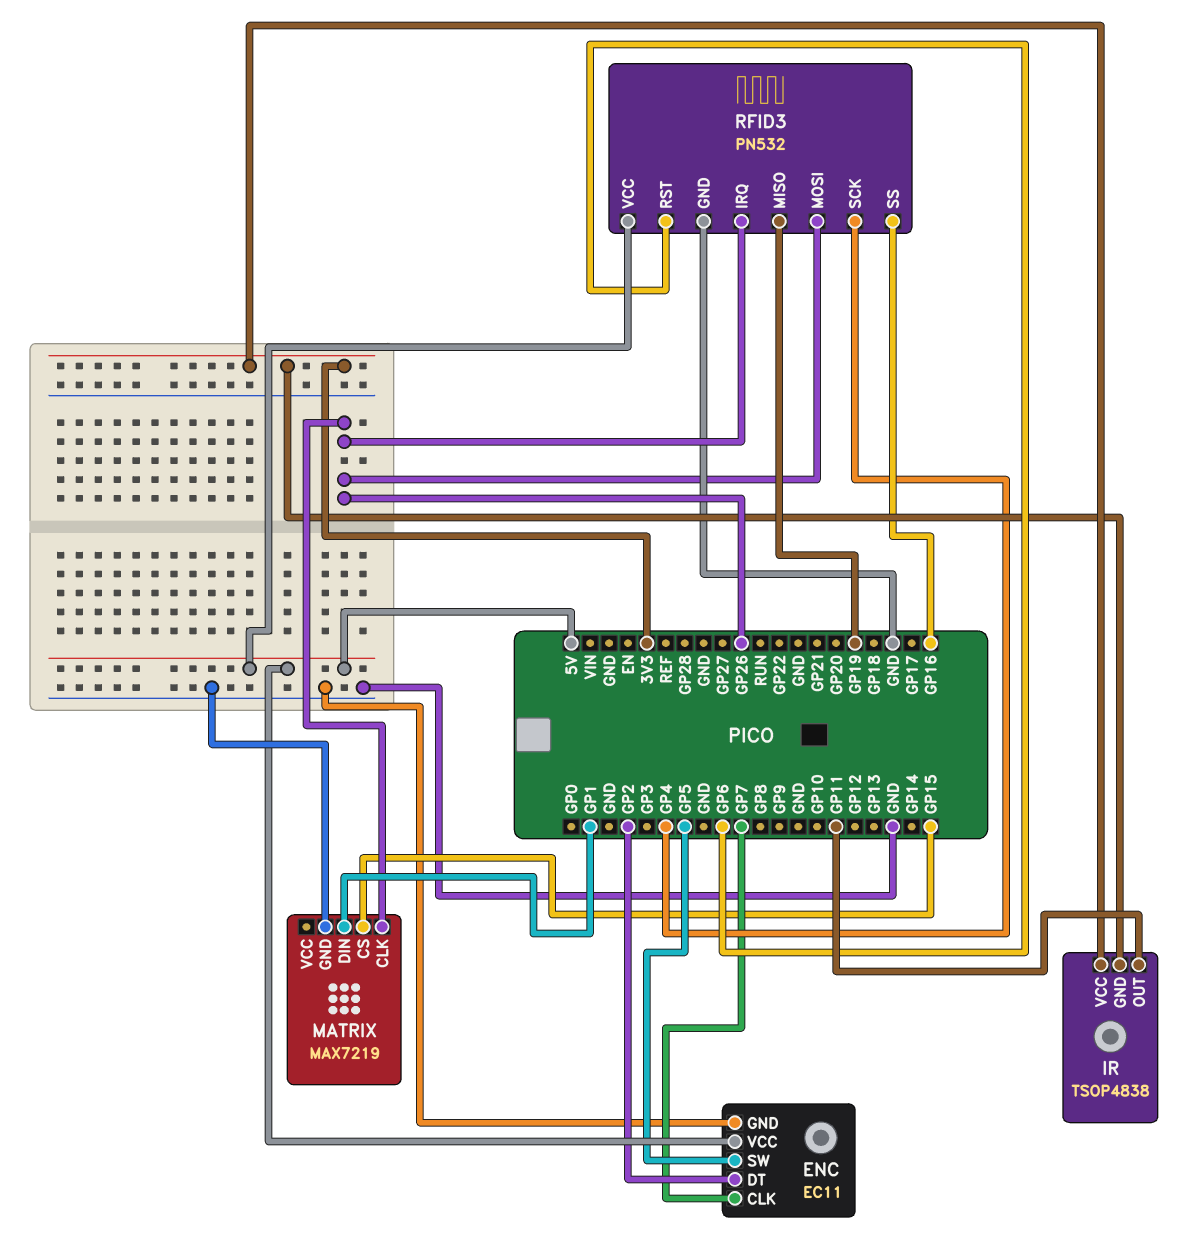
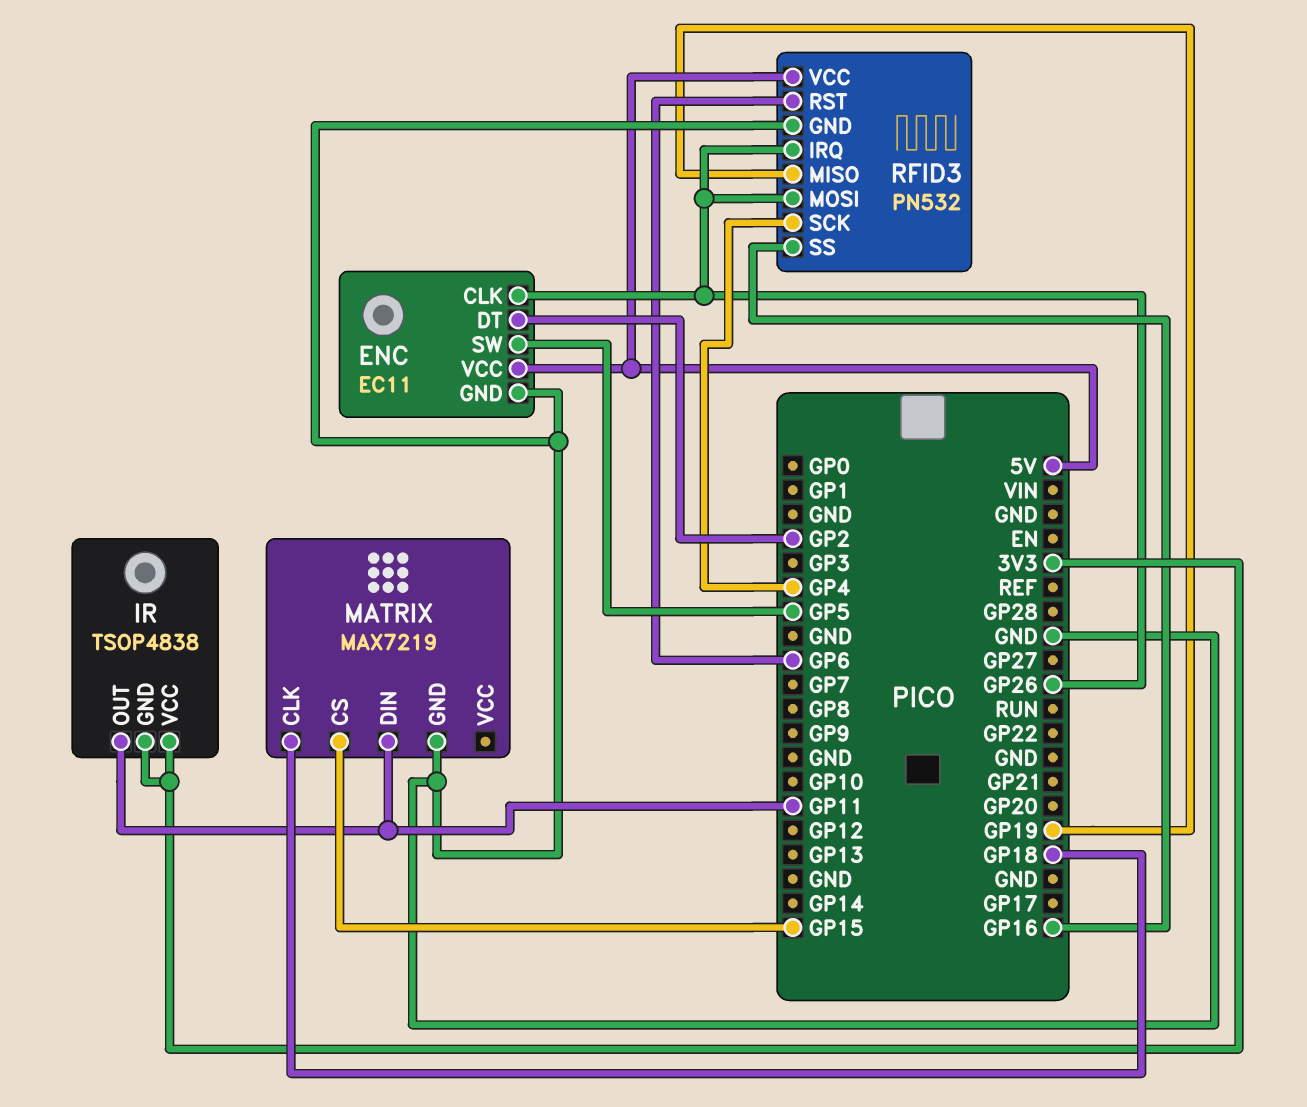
ENC pin CLK: GP7 -> GP26
MATRIX pin CLK: GP26 -> GP18
MATRIX pin DIN: GP1 -> GP11

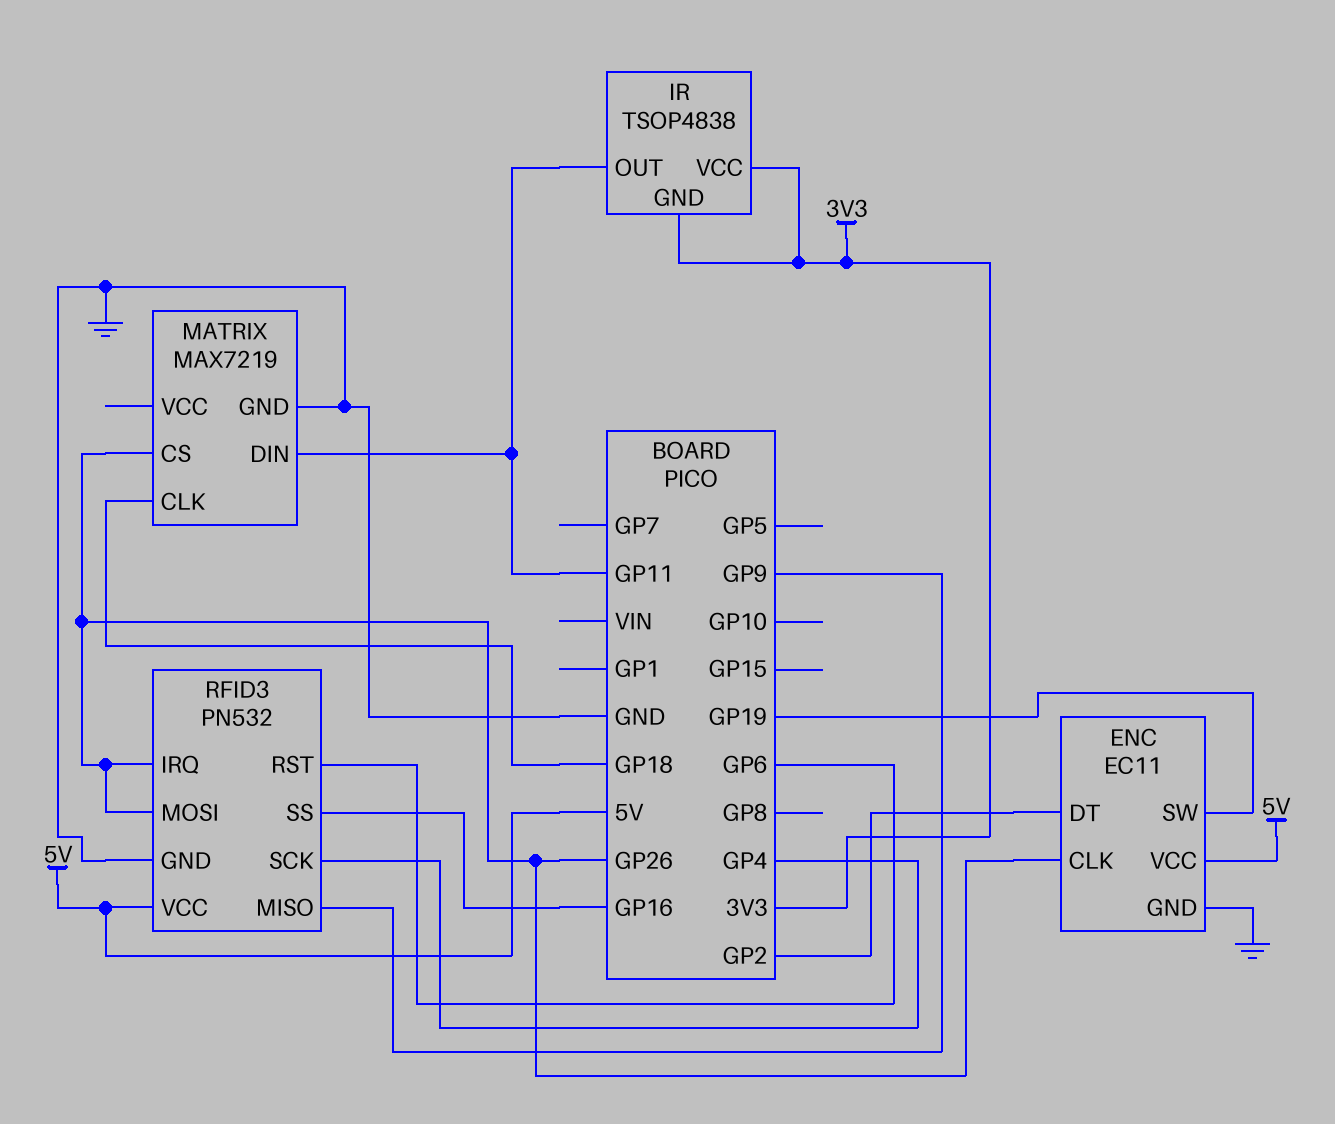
ENC pin SW: GP5 -> GP19
MATRIX pin CS: GP15 -> GP26
RFID3 pin MISO: GP19 -> GP9

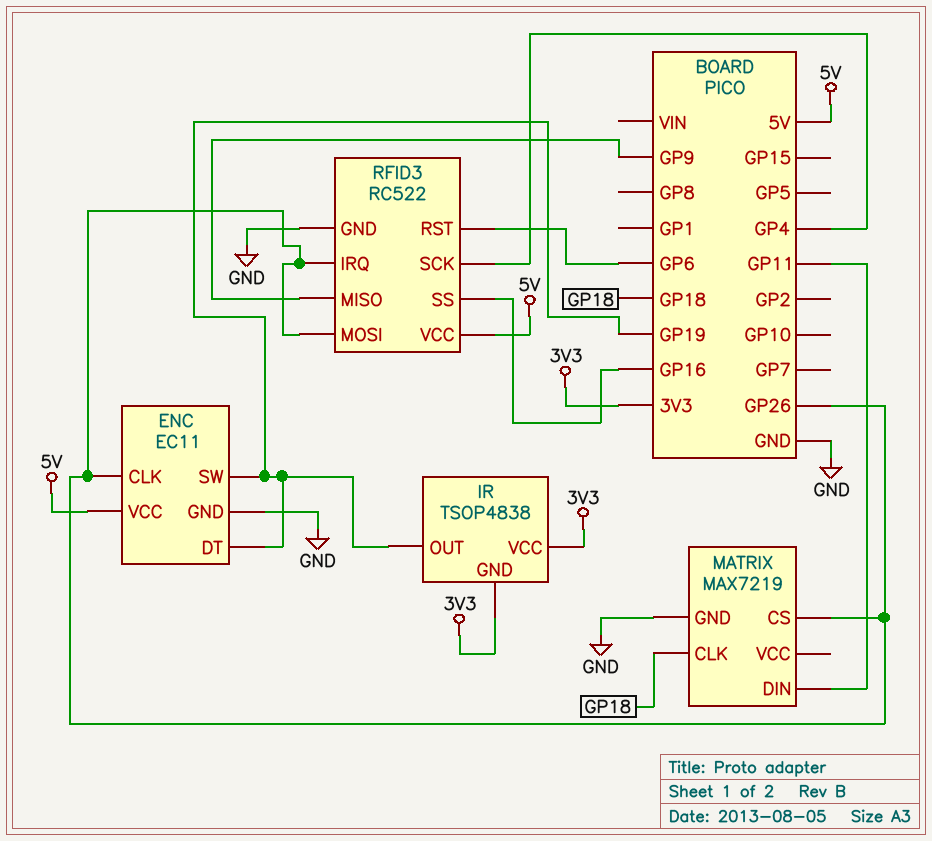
ENC pin DT: GP2 -> GP19
IR pin OUT: GP11 -> GP19
RFID3: PN532 -> RC522

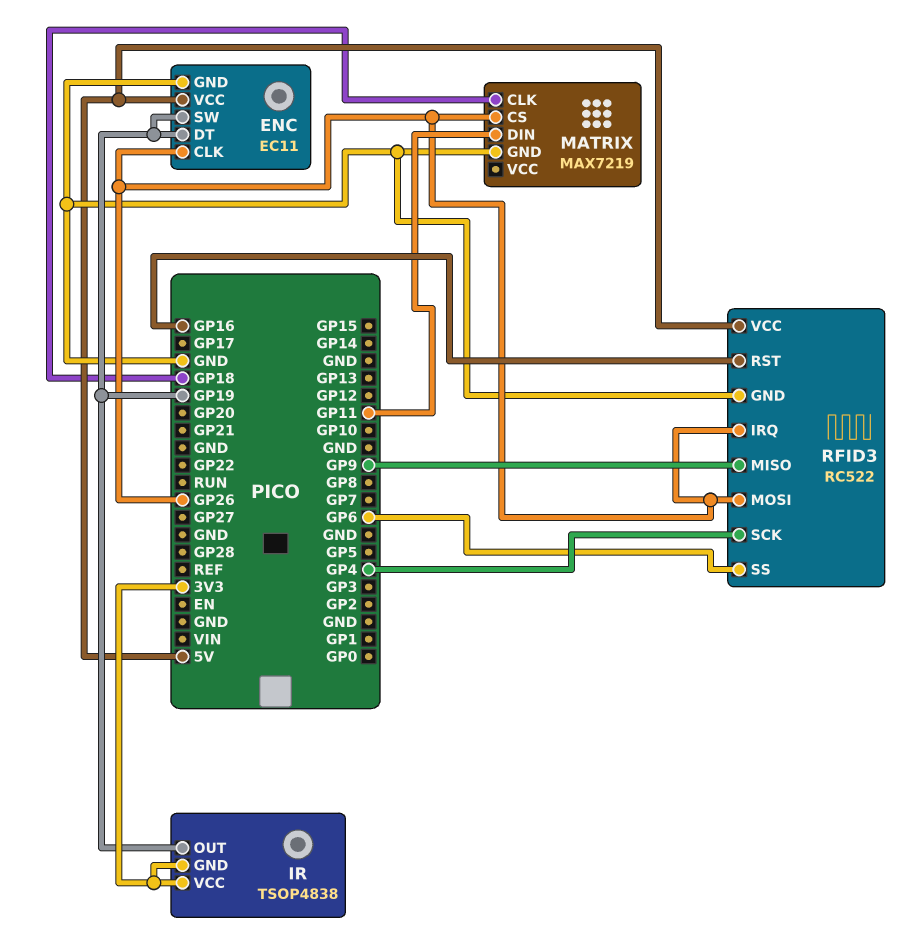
RFID3 pin RST: GP6 -> GP16
RFID3 pin SS: GP16 -> GP6

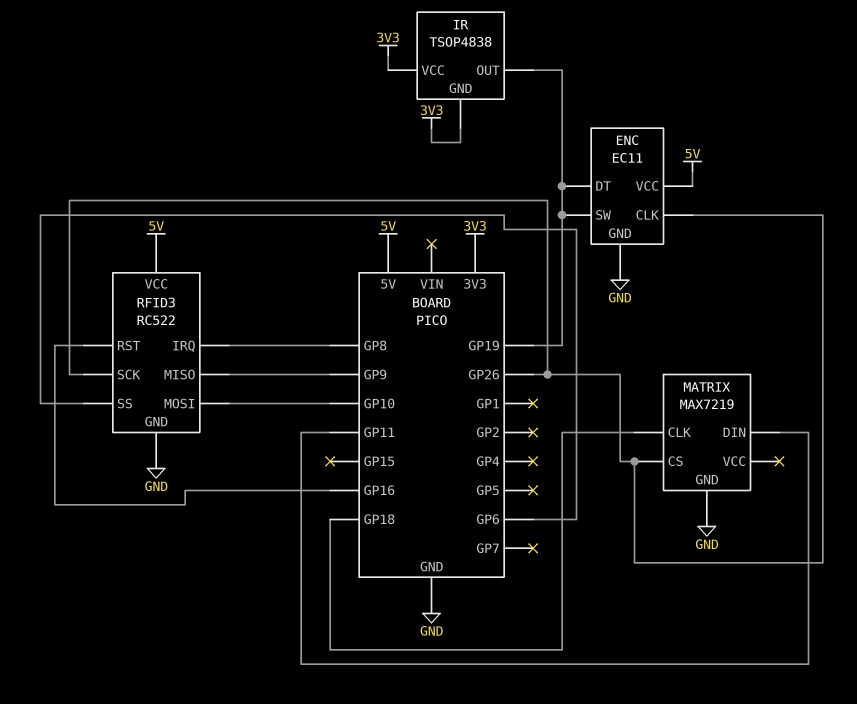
RFID3 pin IRQ: GP26 -> GP8
RFID3 pin MOSI: GP26 -> GP10
RFID3 pin SCK: GP4 -> GP26

